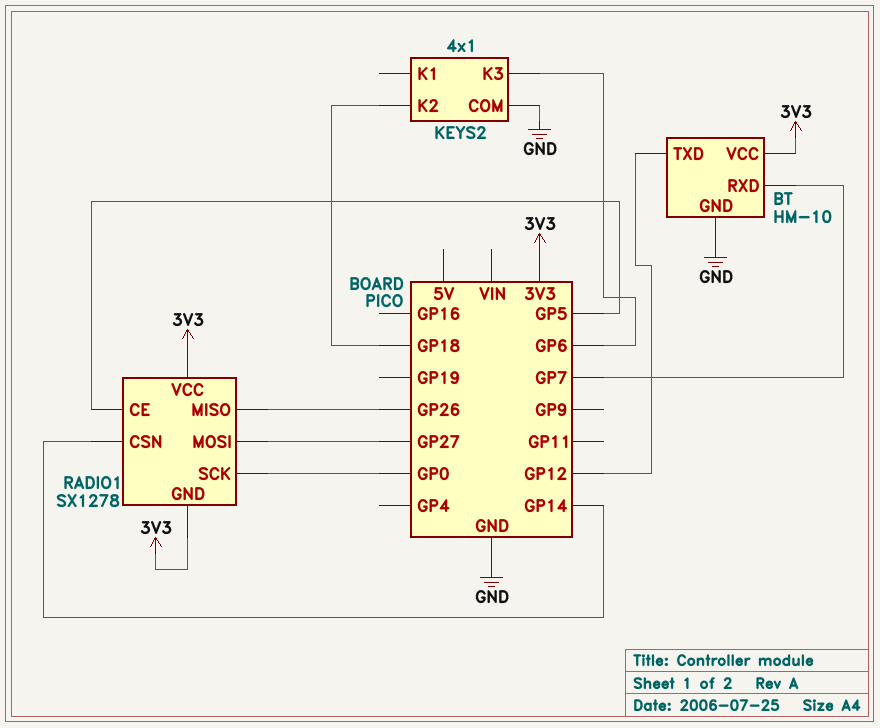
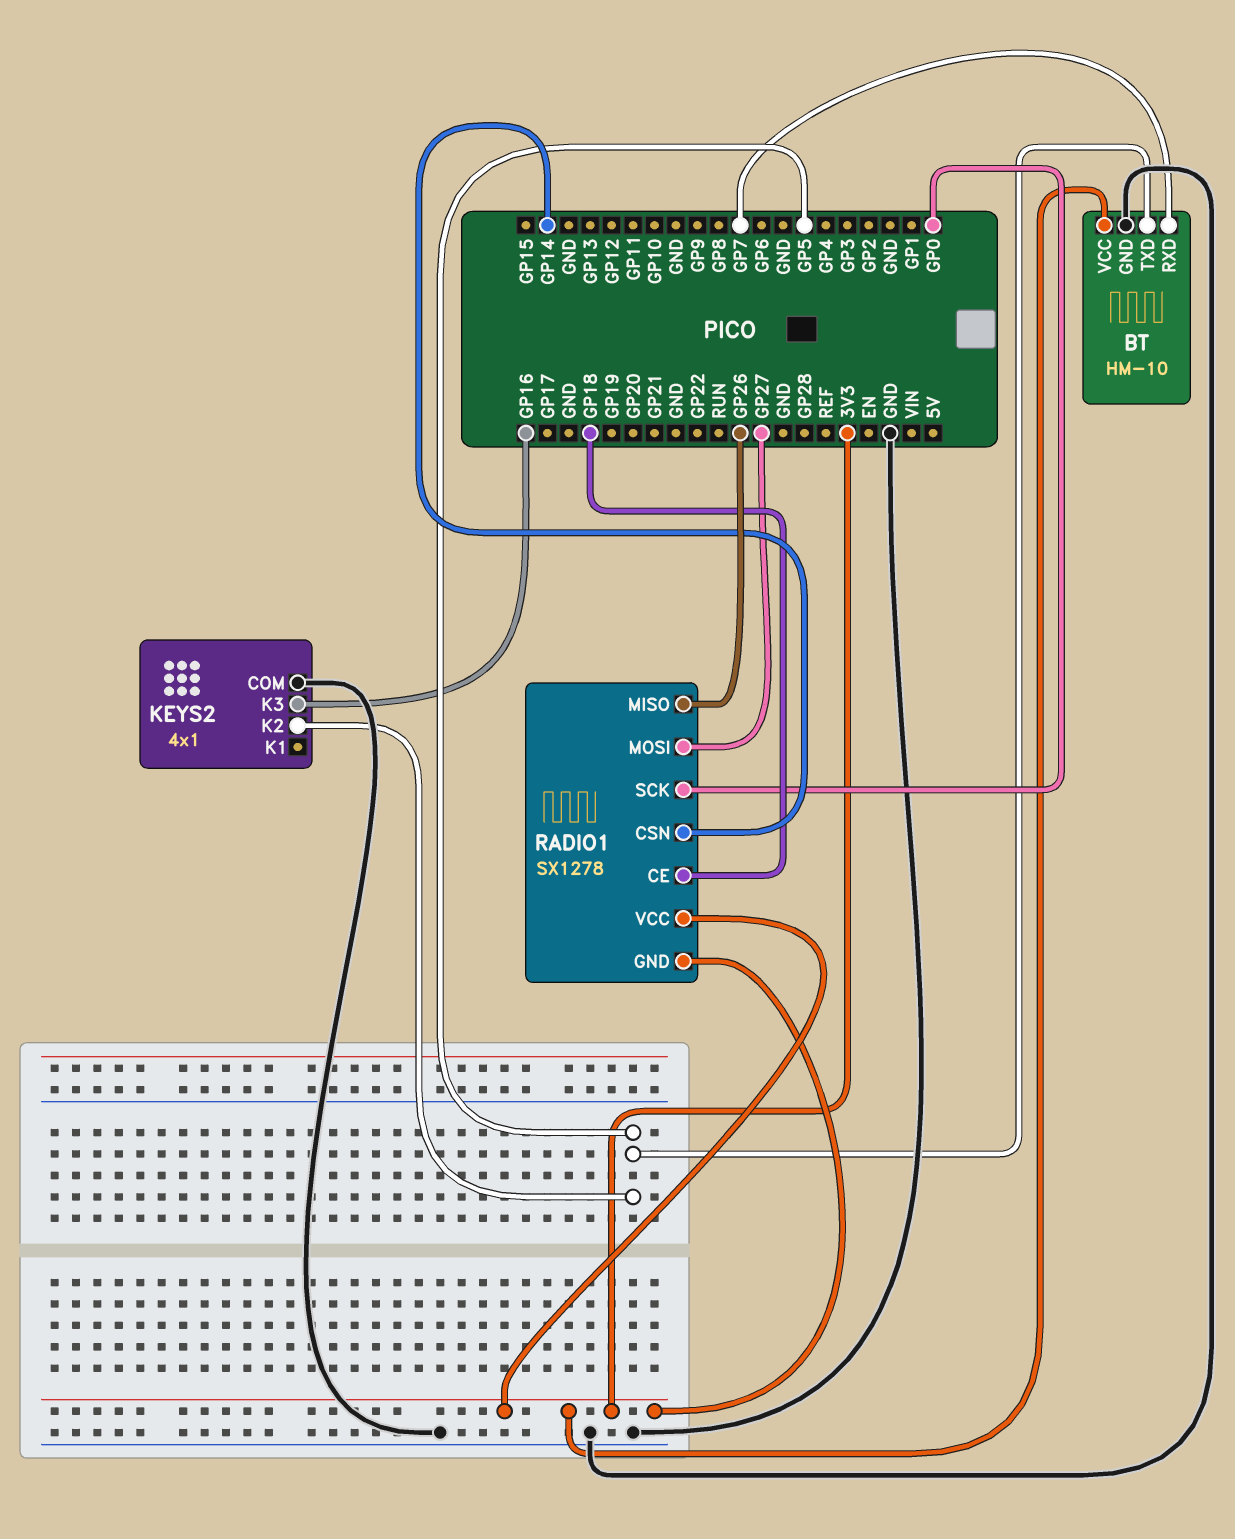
BT pin TXD: GP12 -> GP5
KEYS2 pin K2: GP18 -> GP5
KEYS2 pin K3: GP6 -> GP16
RADIO1 pin CE: GP5 -> GP18

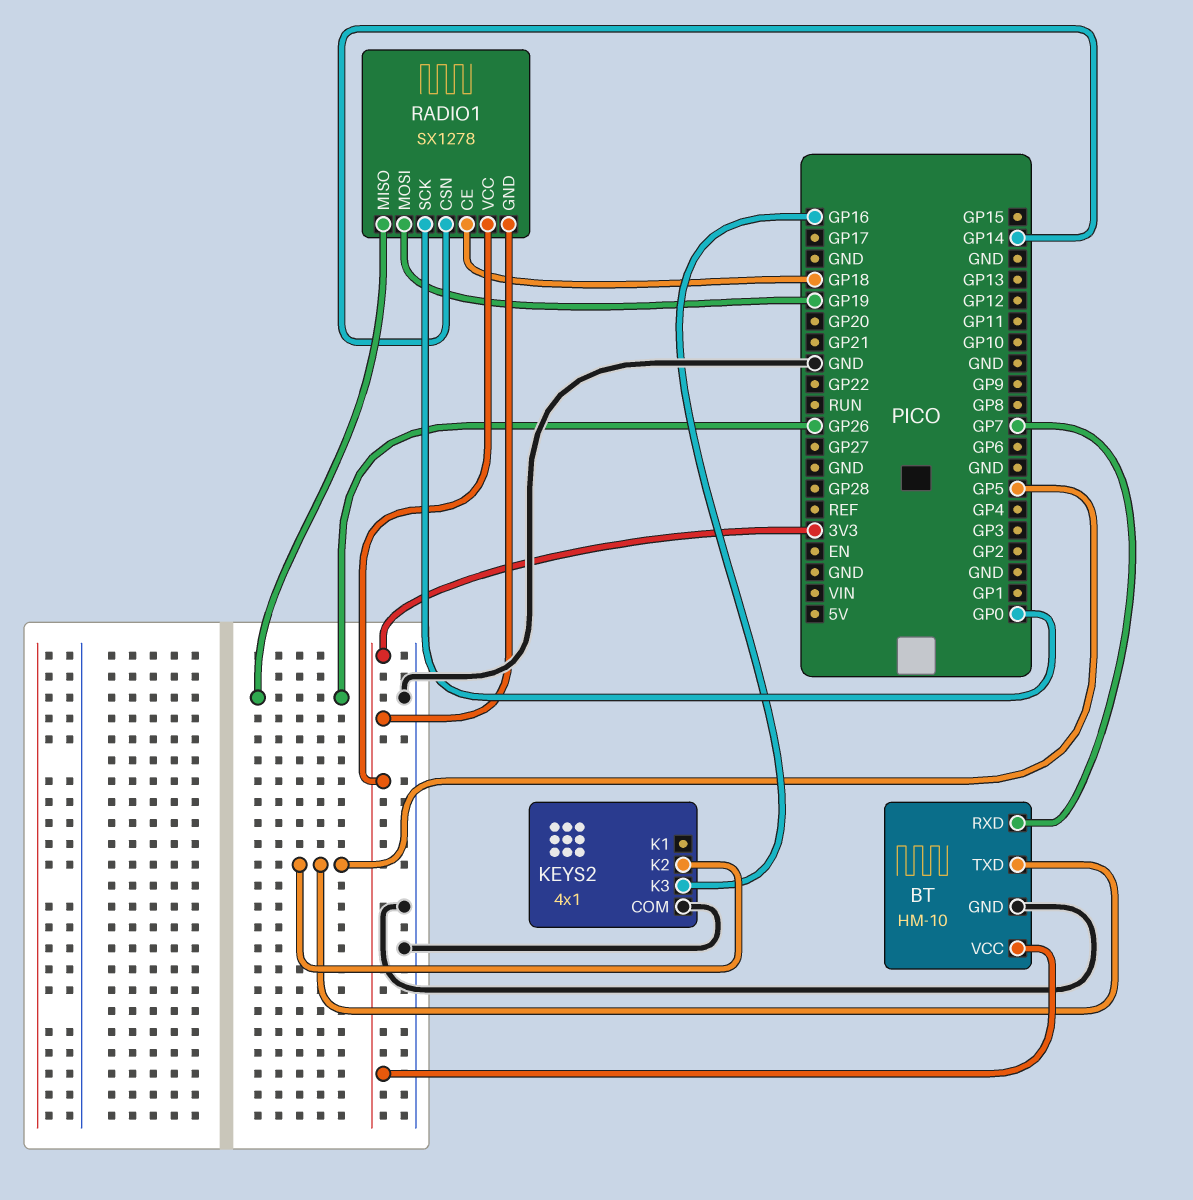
RADIO1 pin MOSI: GP27 -> GP19

